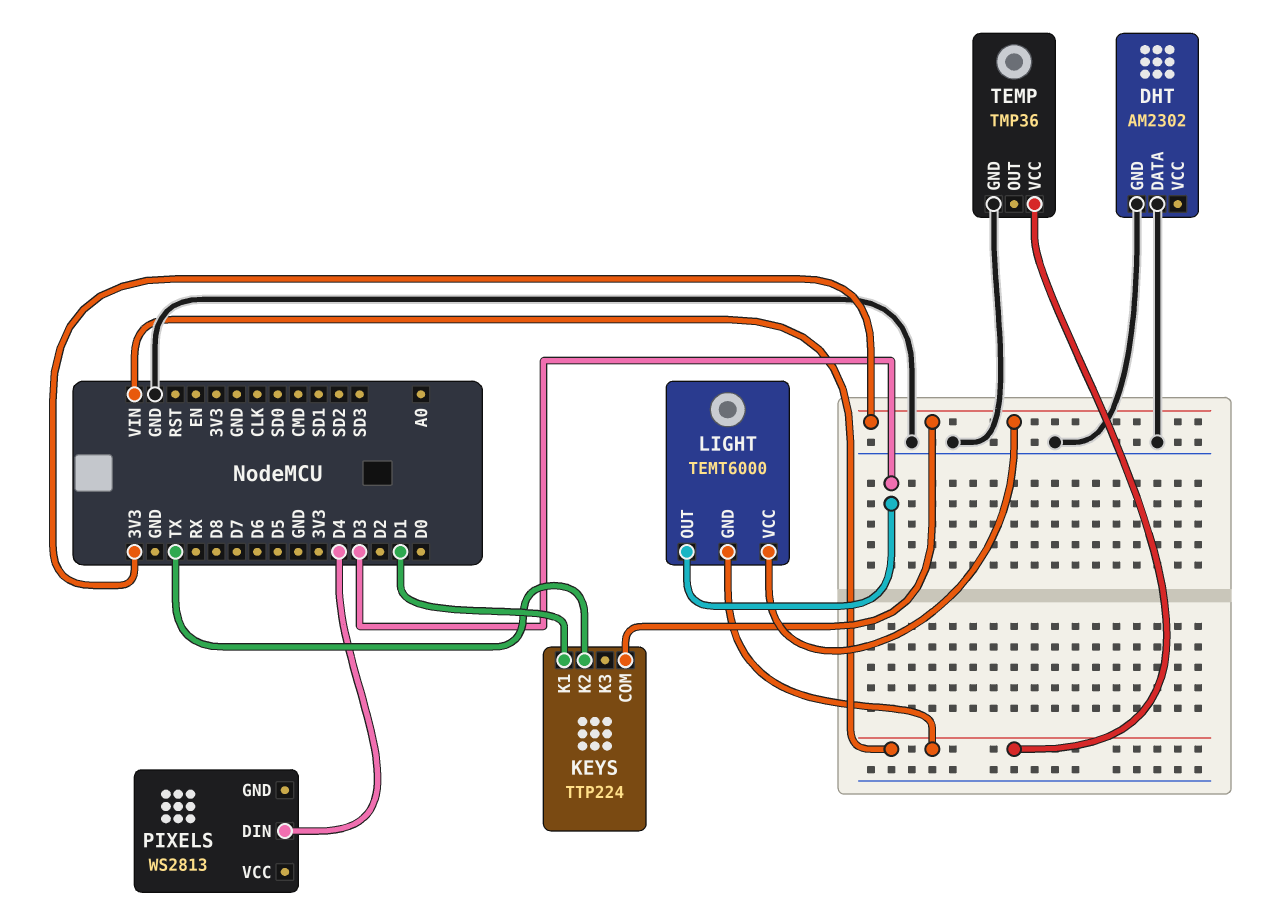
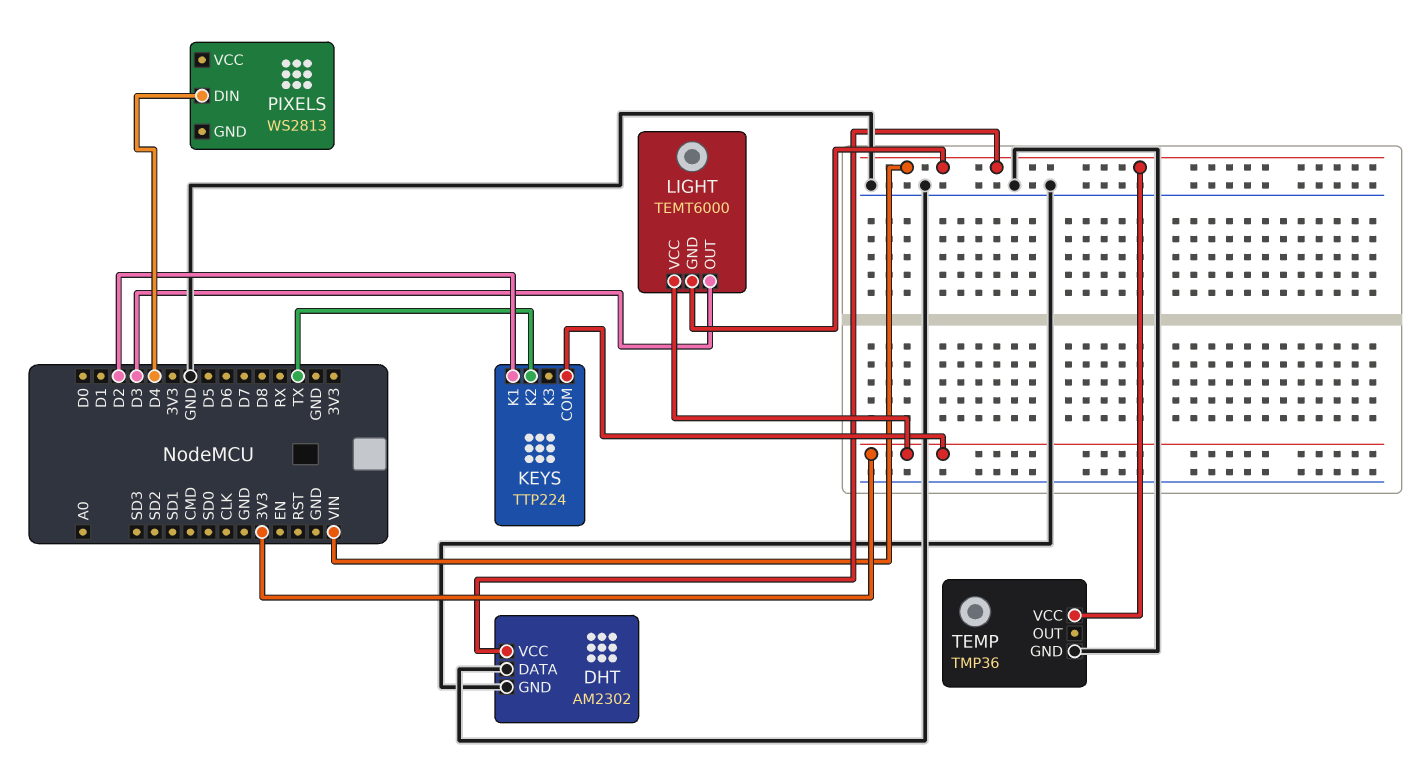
DHT pin VCC: none -> VIN
KEYS pin K1: D1 -> D2

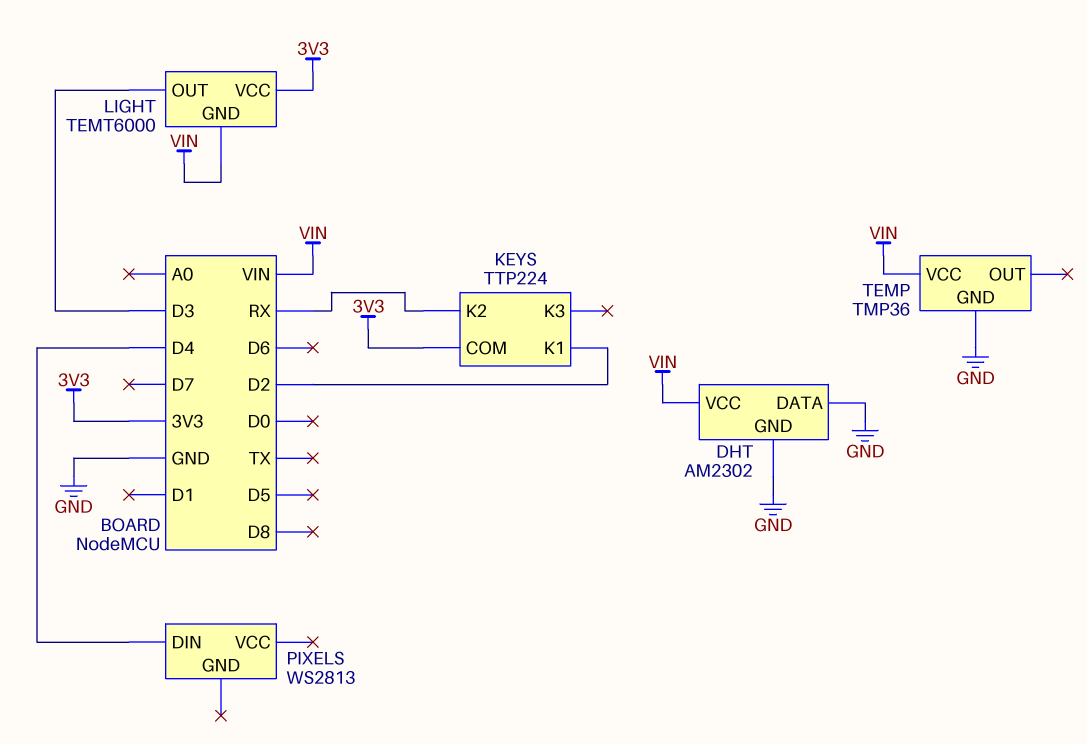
KEYS pin K2: TX -> RX

